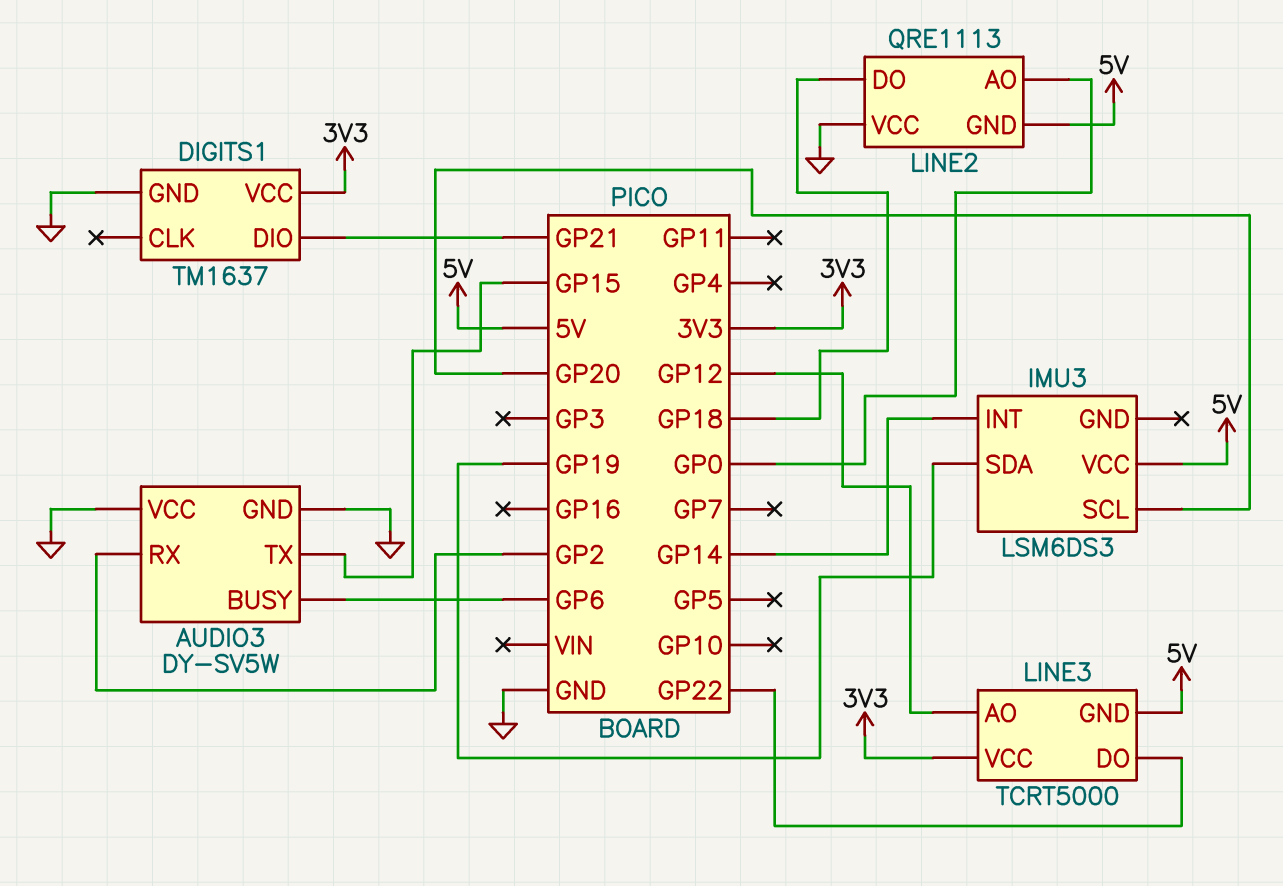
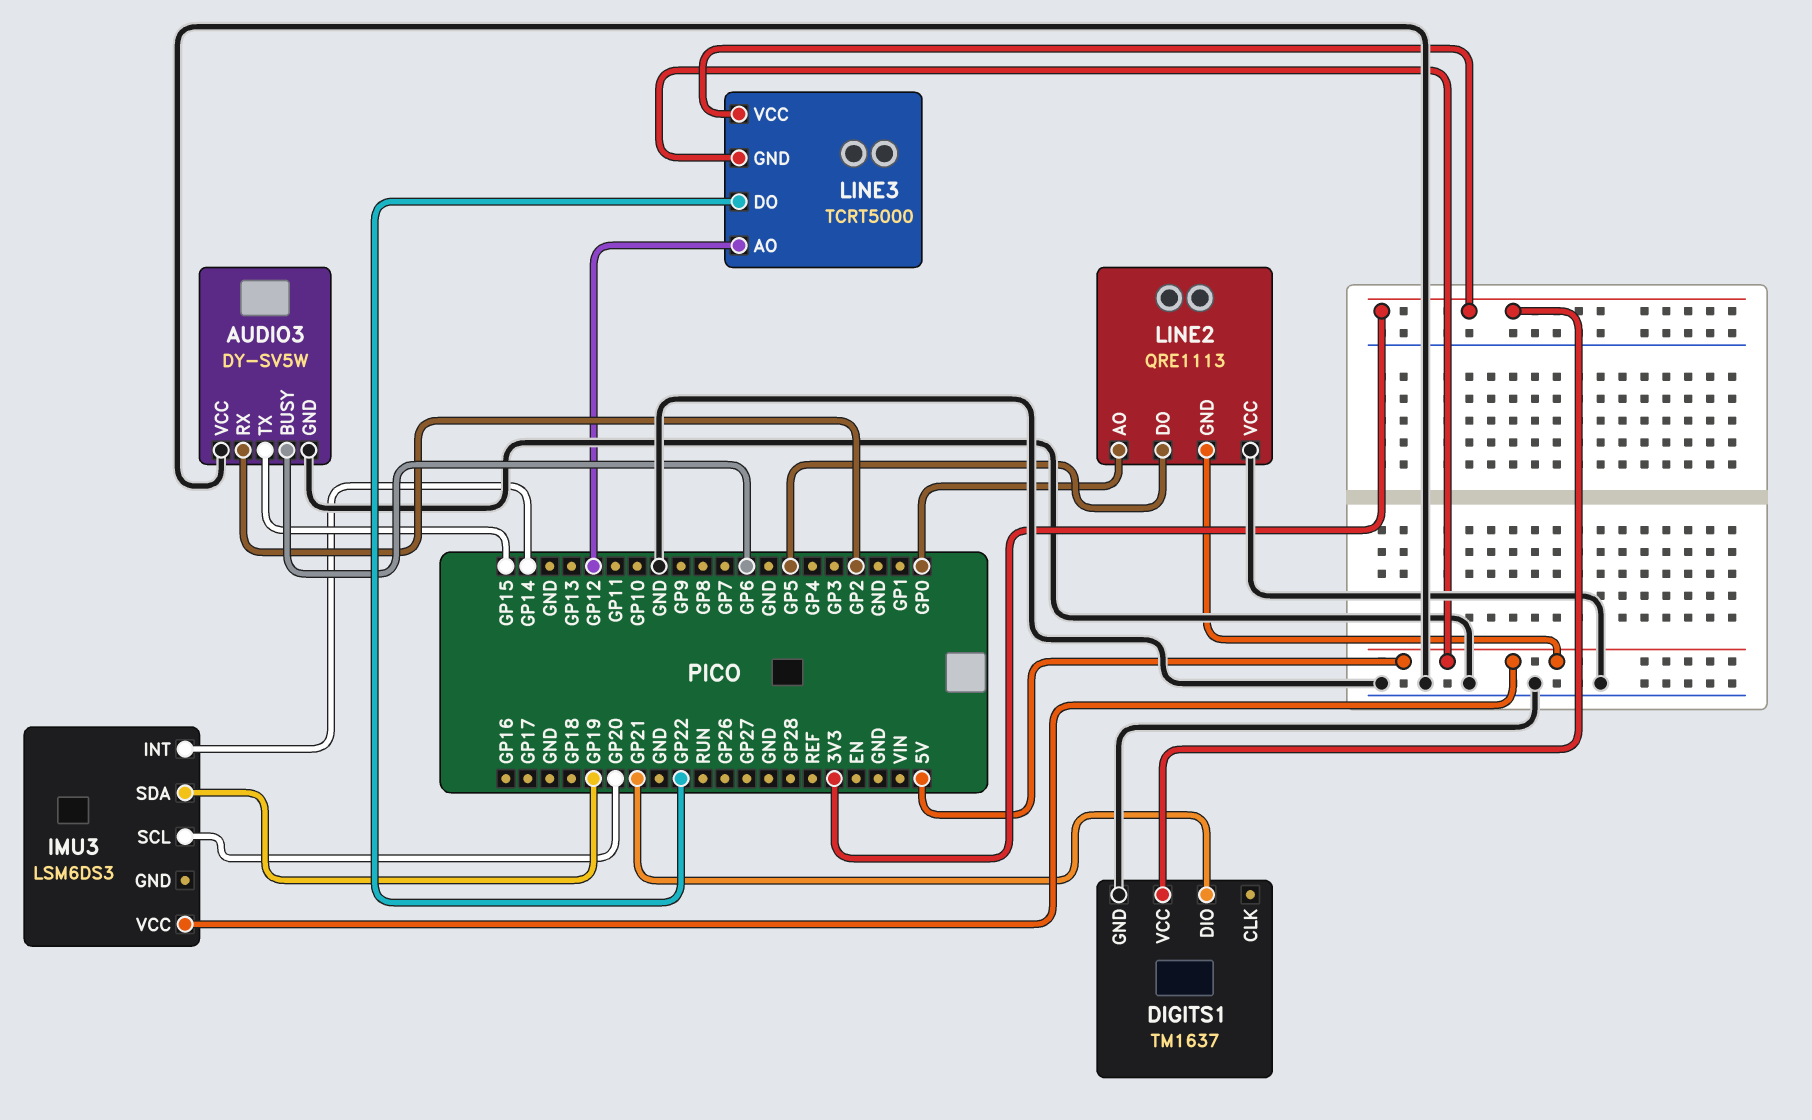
LINE2 pin DO: GP18 -> GP5

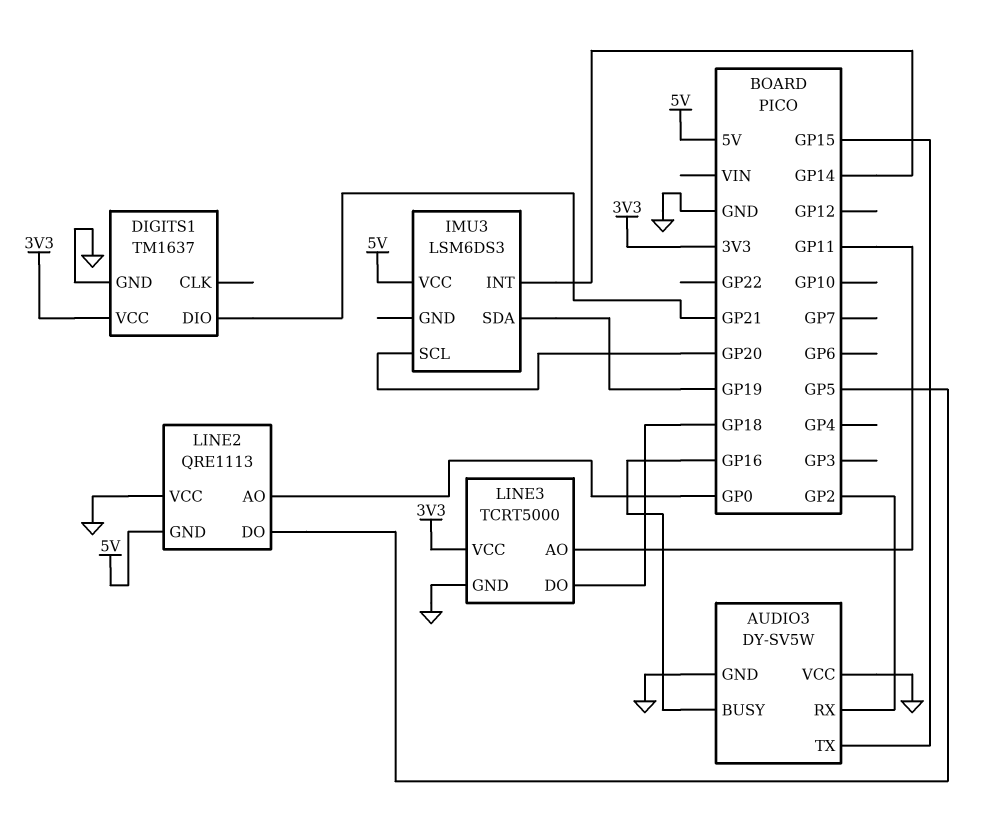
AUDIO3 pin BUSY: GP6 -> GP16
LINE3 pin AO: GP12 -> GP11
LINE3 pin DO: GP22 -> GP18
LINE3 pin GND: 5V -> GND

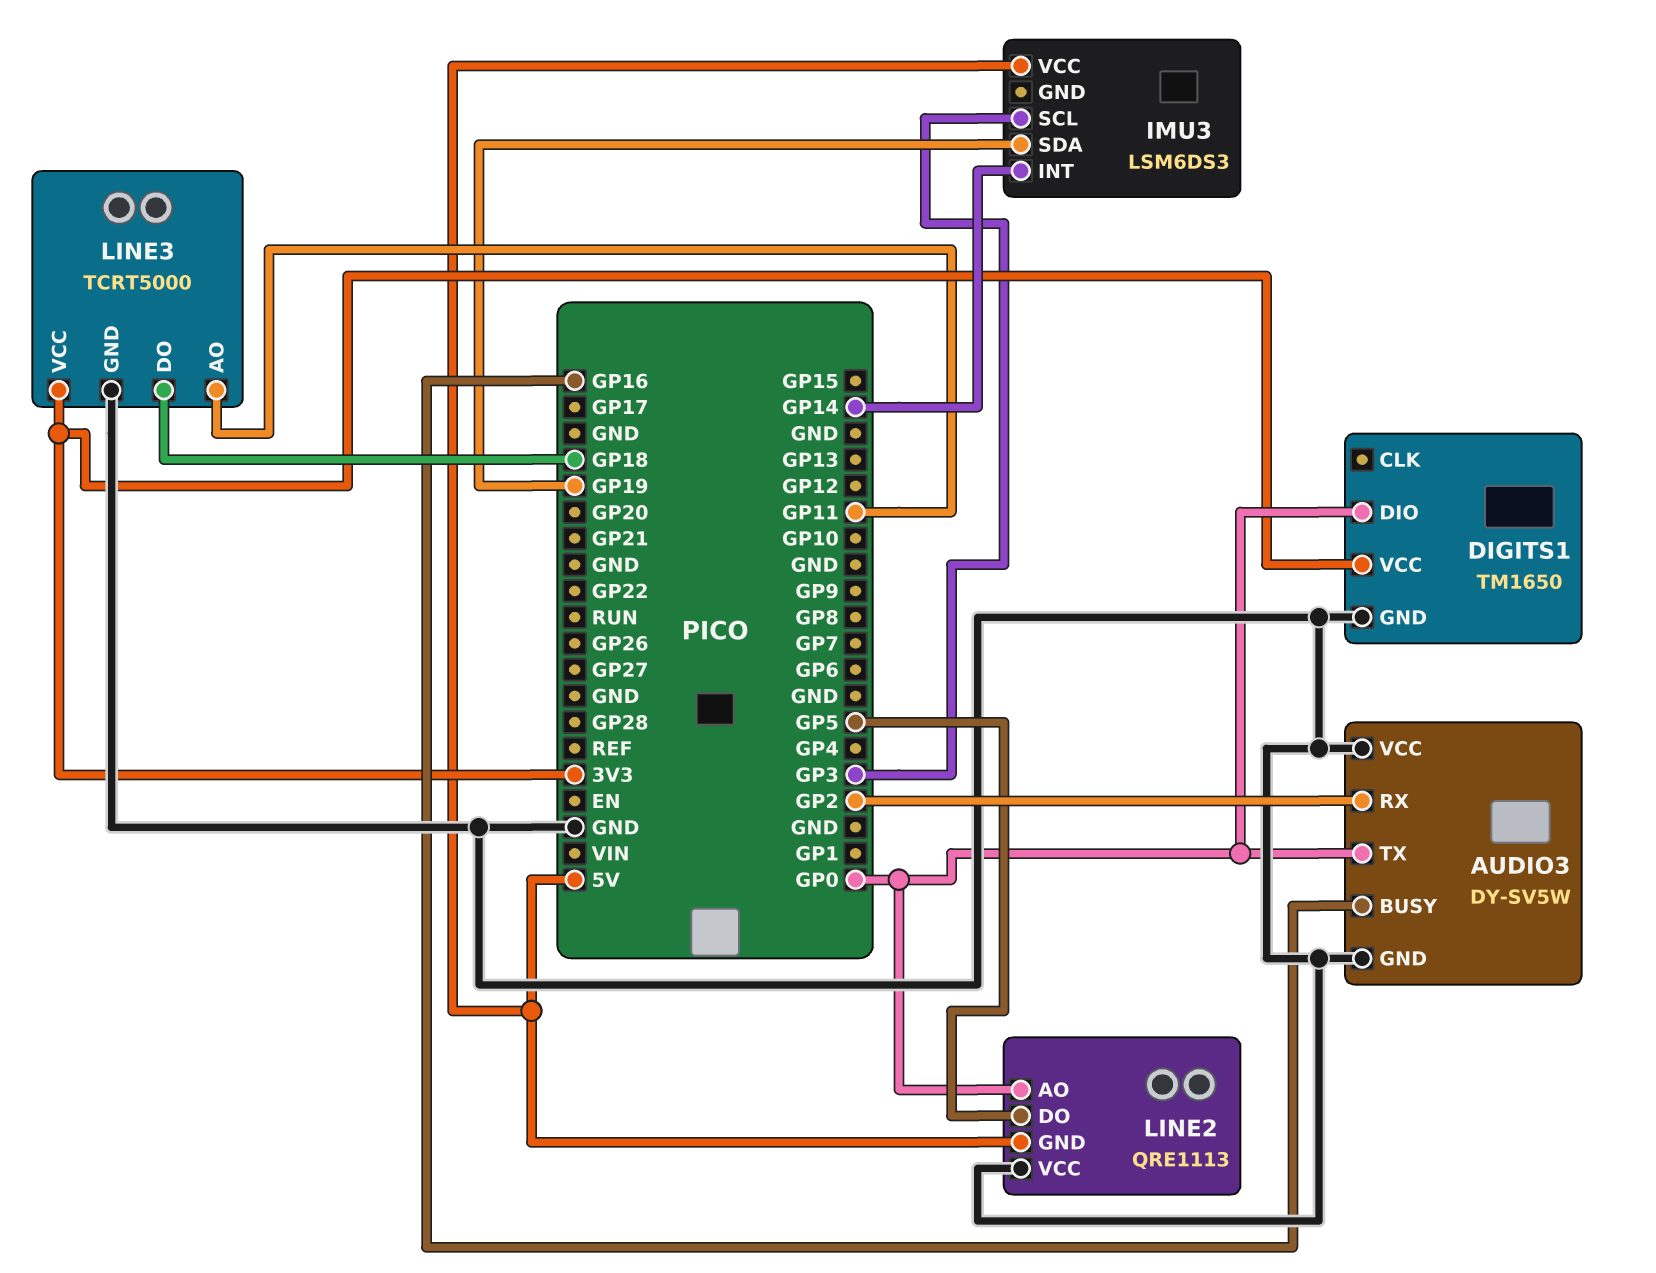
AUDIO3 pin TX: GP15 -> GP0
DIGITS1: TM1637 -> TM1650
DIGITS1 pin DIO: GP21 -> GP0
IMU3 pin SCL: GP20 -> GP3

